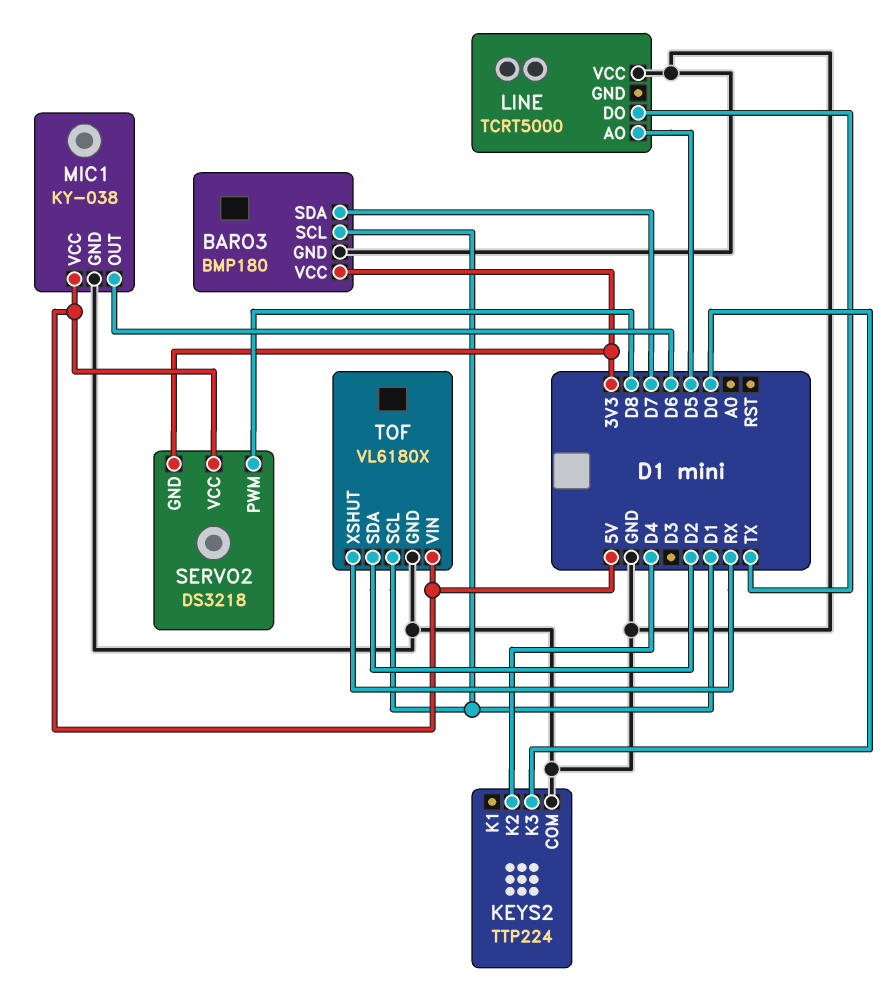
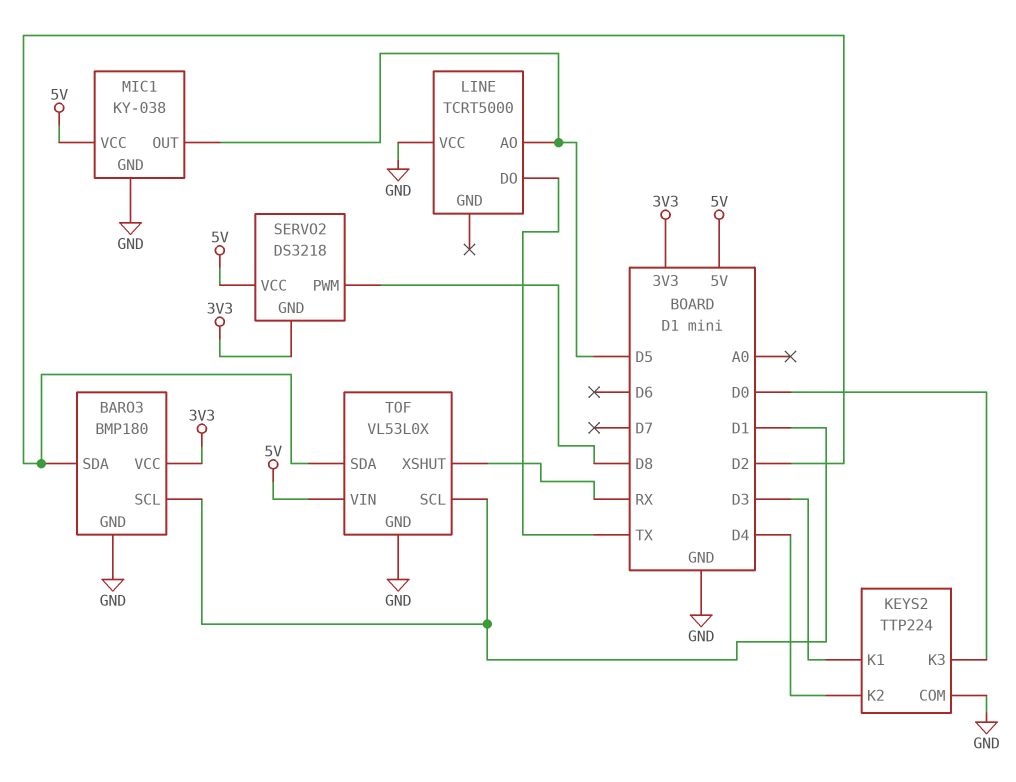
BARO3 pin SDA: D7 -> D2
KEYS2 pin K1: none -> D3
MIC1 pin OUT: D6 -> D5
TOF: VL6180X -> VL53L0X

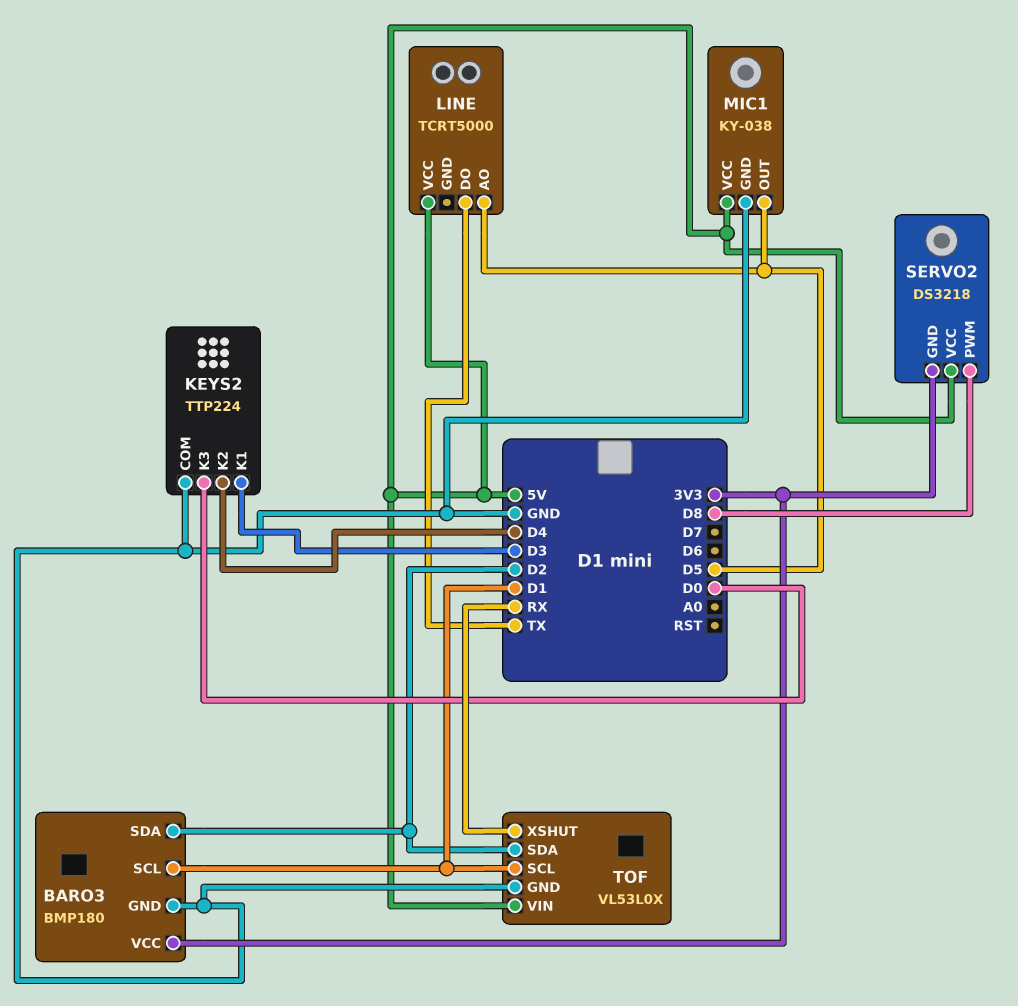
LINE pin VCC: GND -> 5V

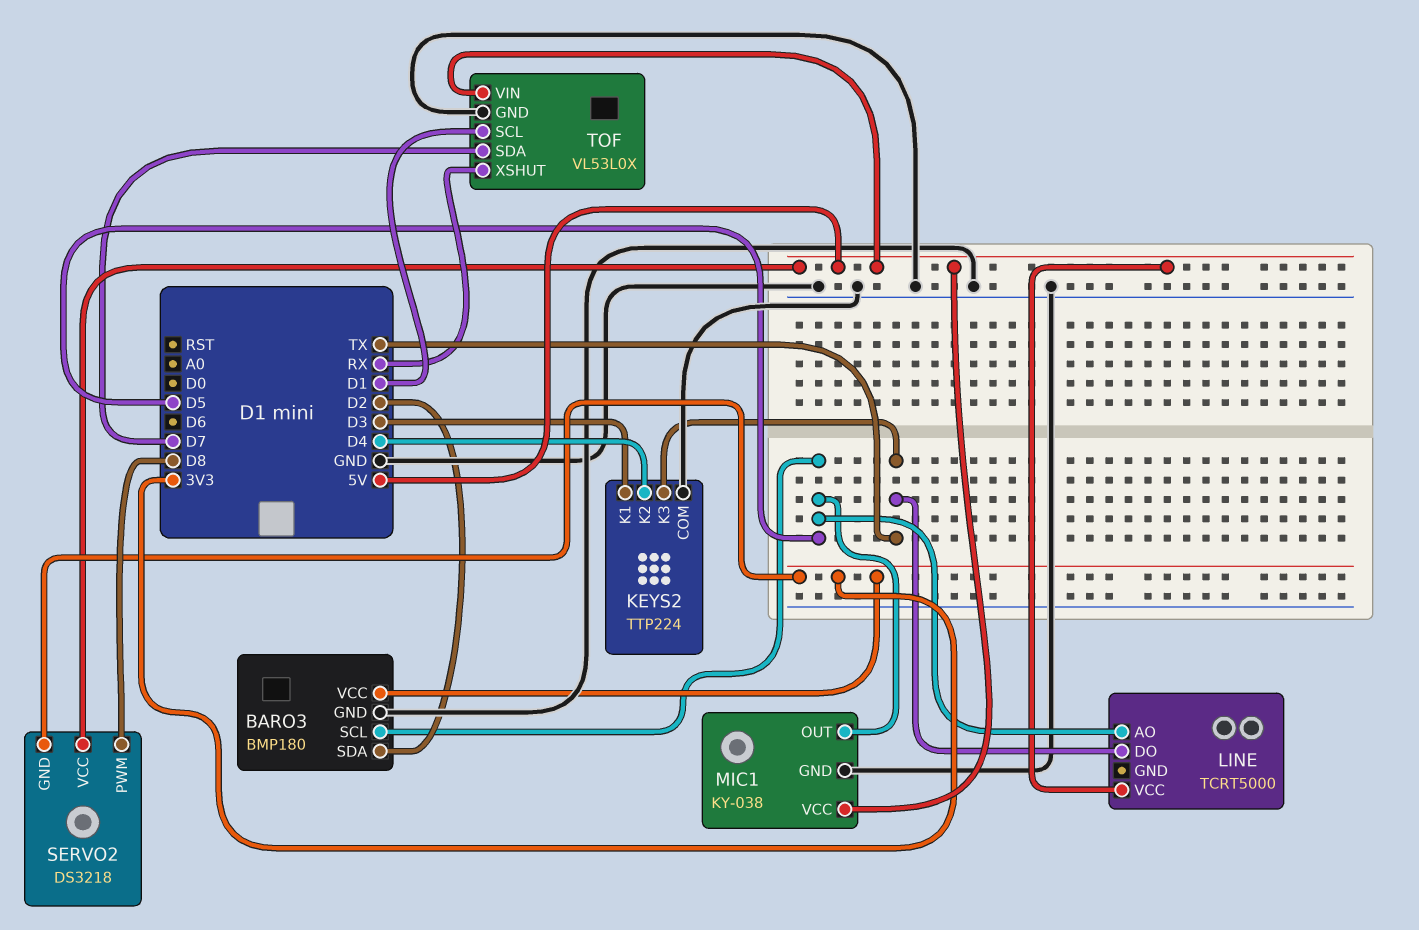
BARO3 pin SCL: D1 -> D5
KEYS2 pin K3: D0 -> TX
TOF pin SDA: D2 -> D7

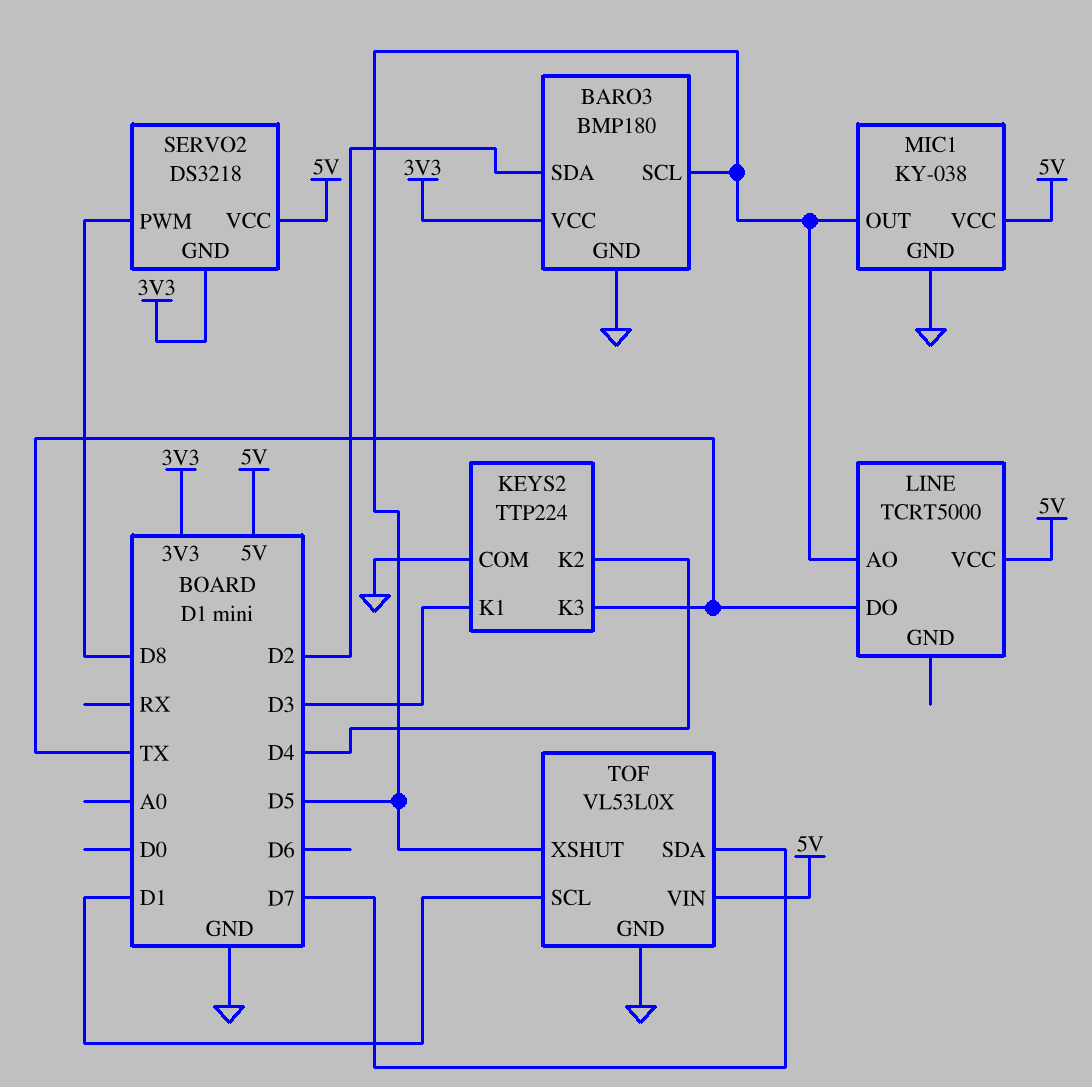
TOF pin XSHUT: RX -> D5

